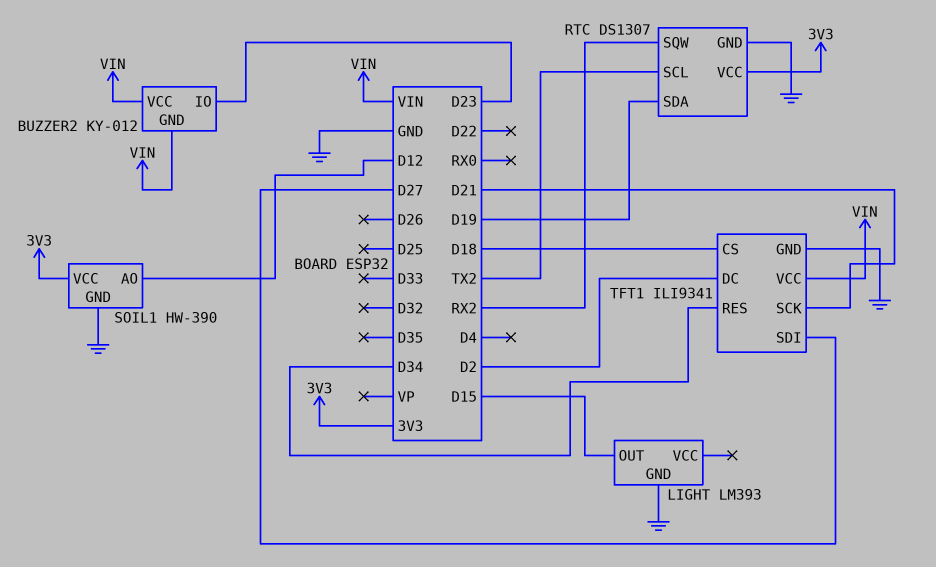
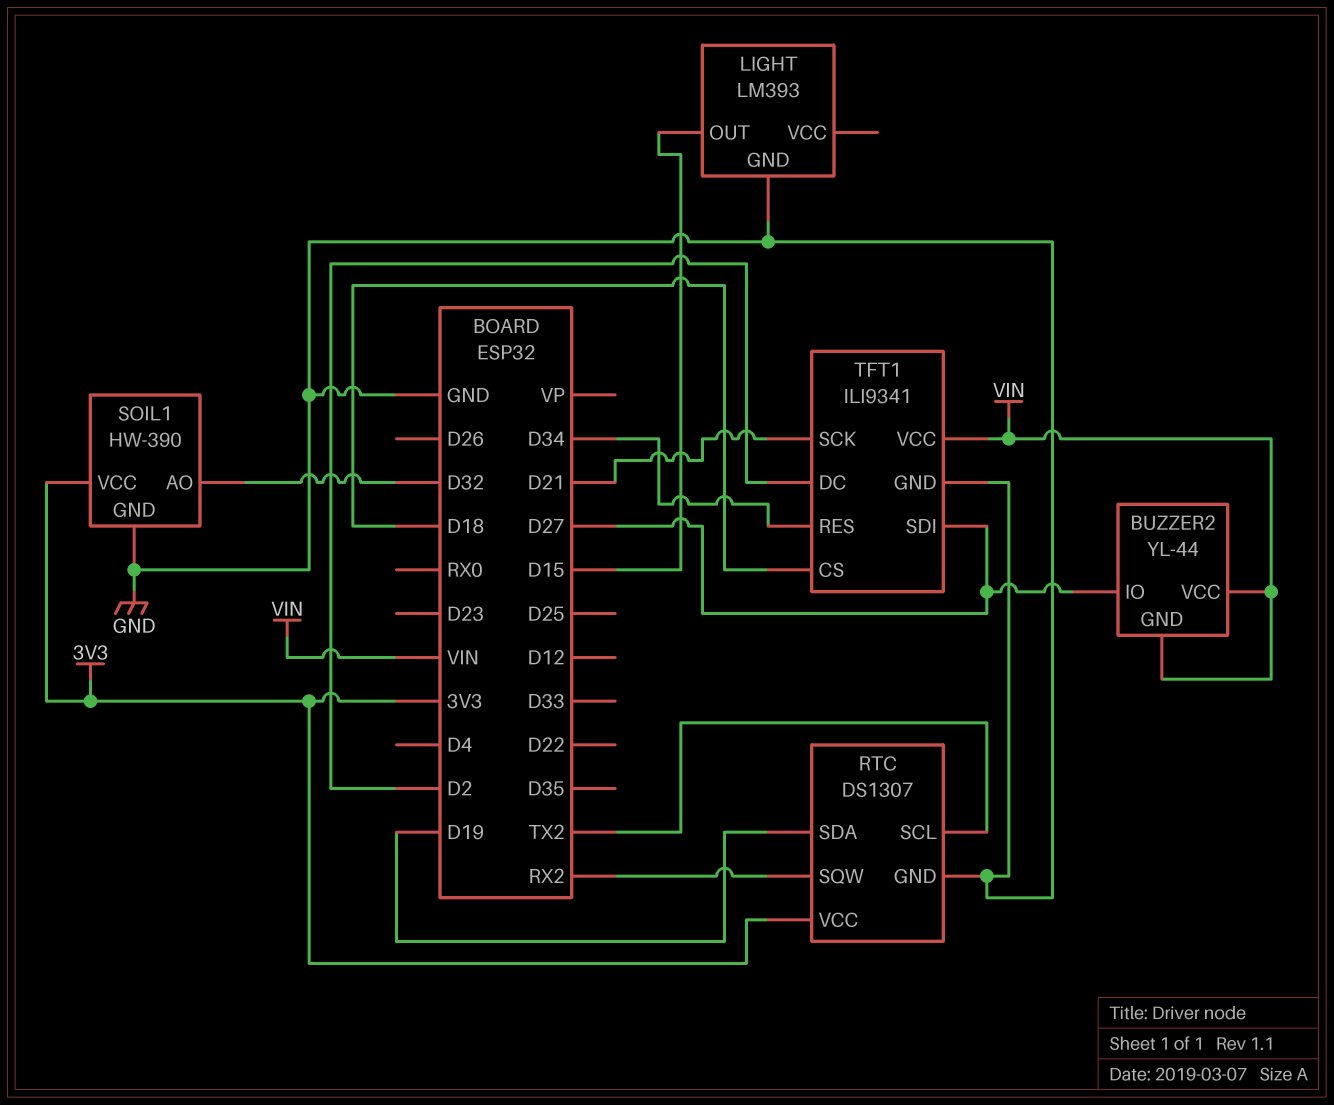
BUZZER2: KY-012 -> YL-44
BUZZER2 pin IO: D23 -> D27
SOIL1 pin AO: D12 -> D32

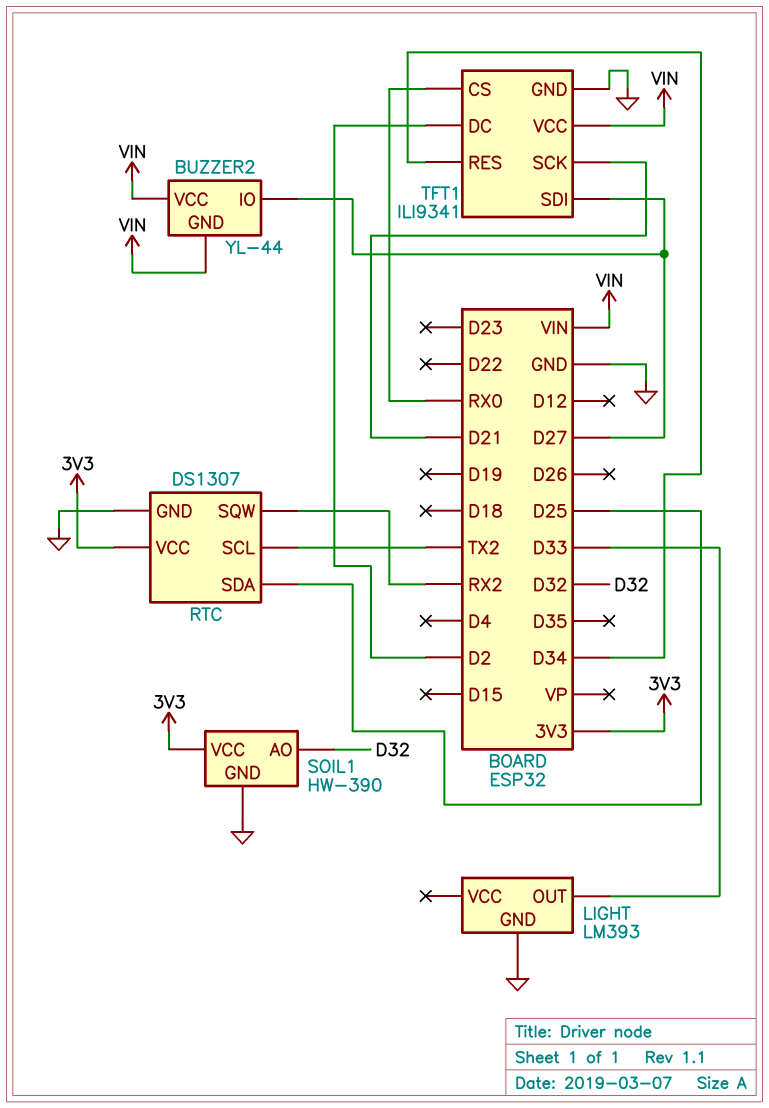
LIGHT pin OUT: D15 -> D33
RTC pin SDA: D19 -> D25
TFT1 pin CS: D18 -> RX0

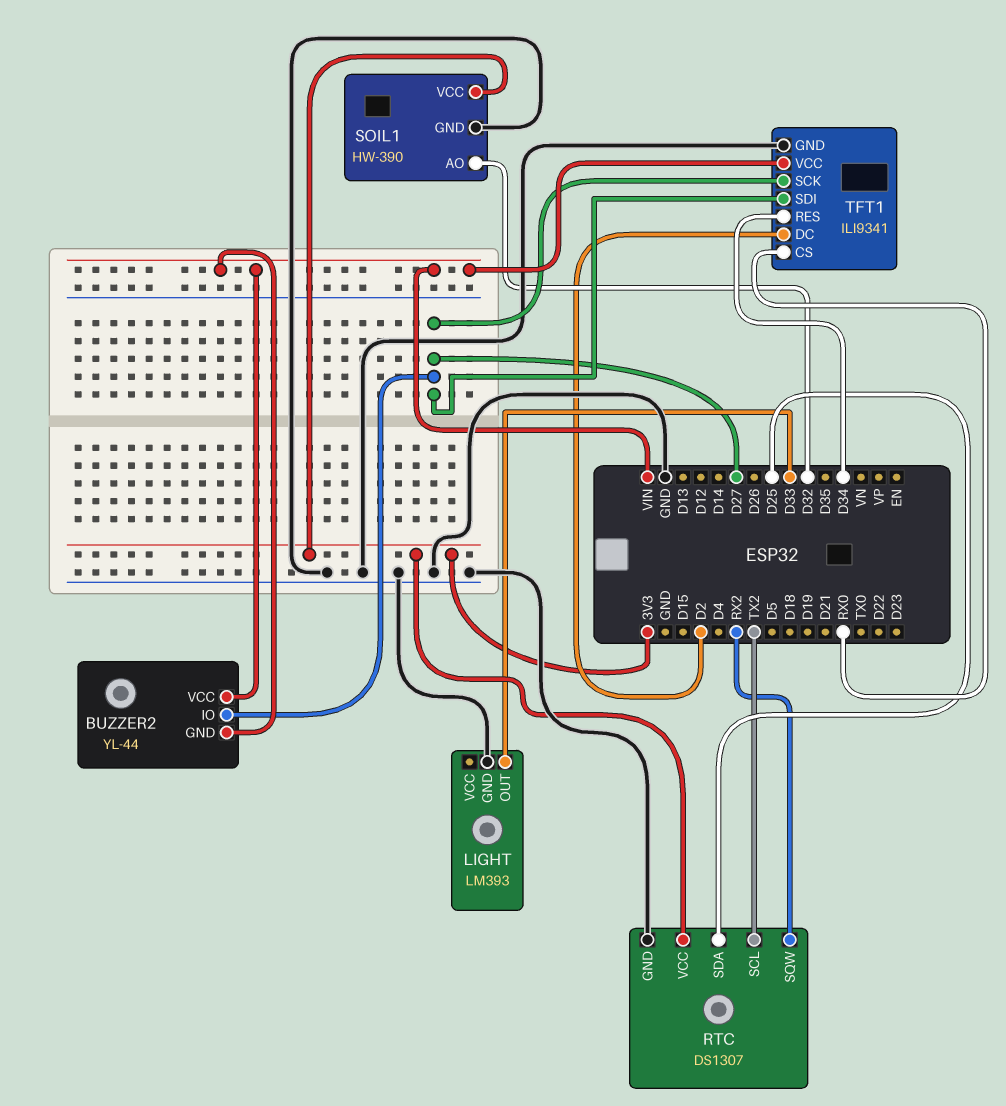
TFT1 pin SCK: D21 -> D27

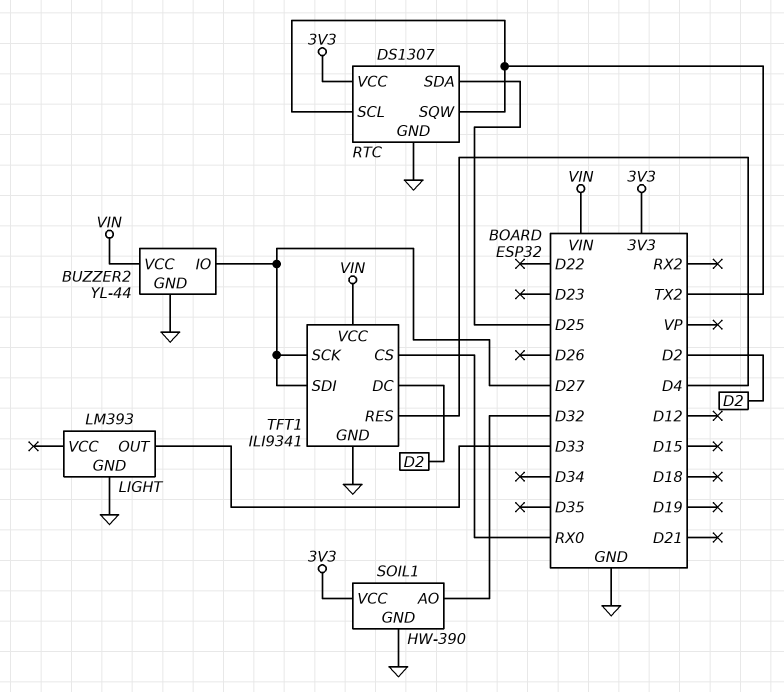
BUZZER2 pin GND: VIN -> GND
RTC pin SQW: RX2 -> TX2
TFT1 pin RES: D34 -> D4

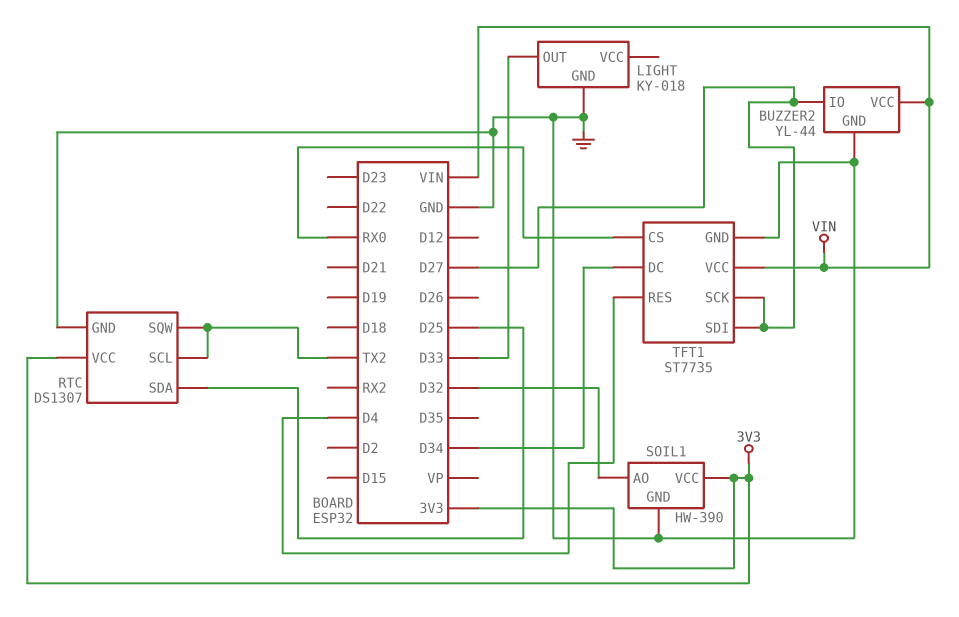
LIGHT: LM393 -> KY-018
TFT1: ILI9341 -> ST7735
TFT1 pin DC: D2 -> D34

